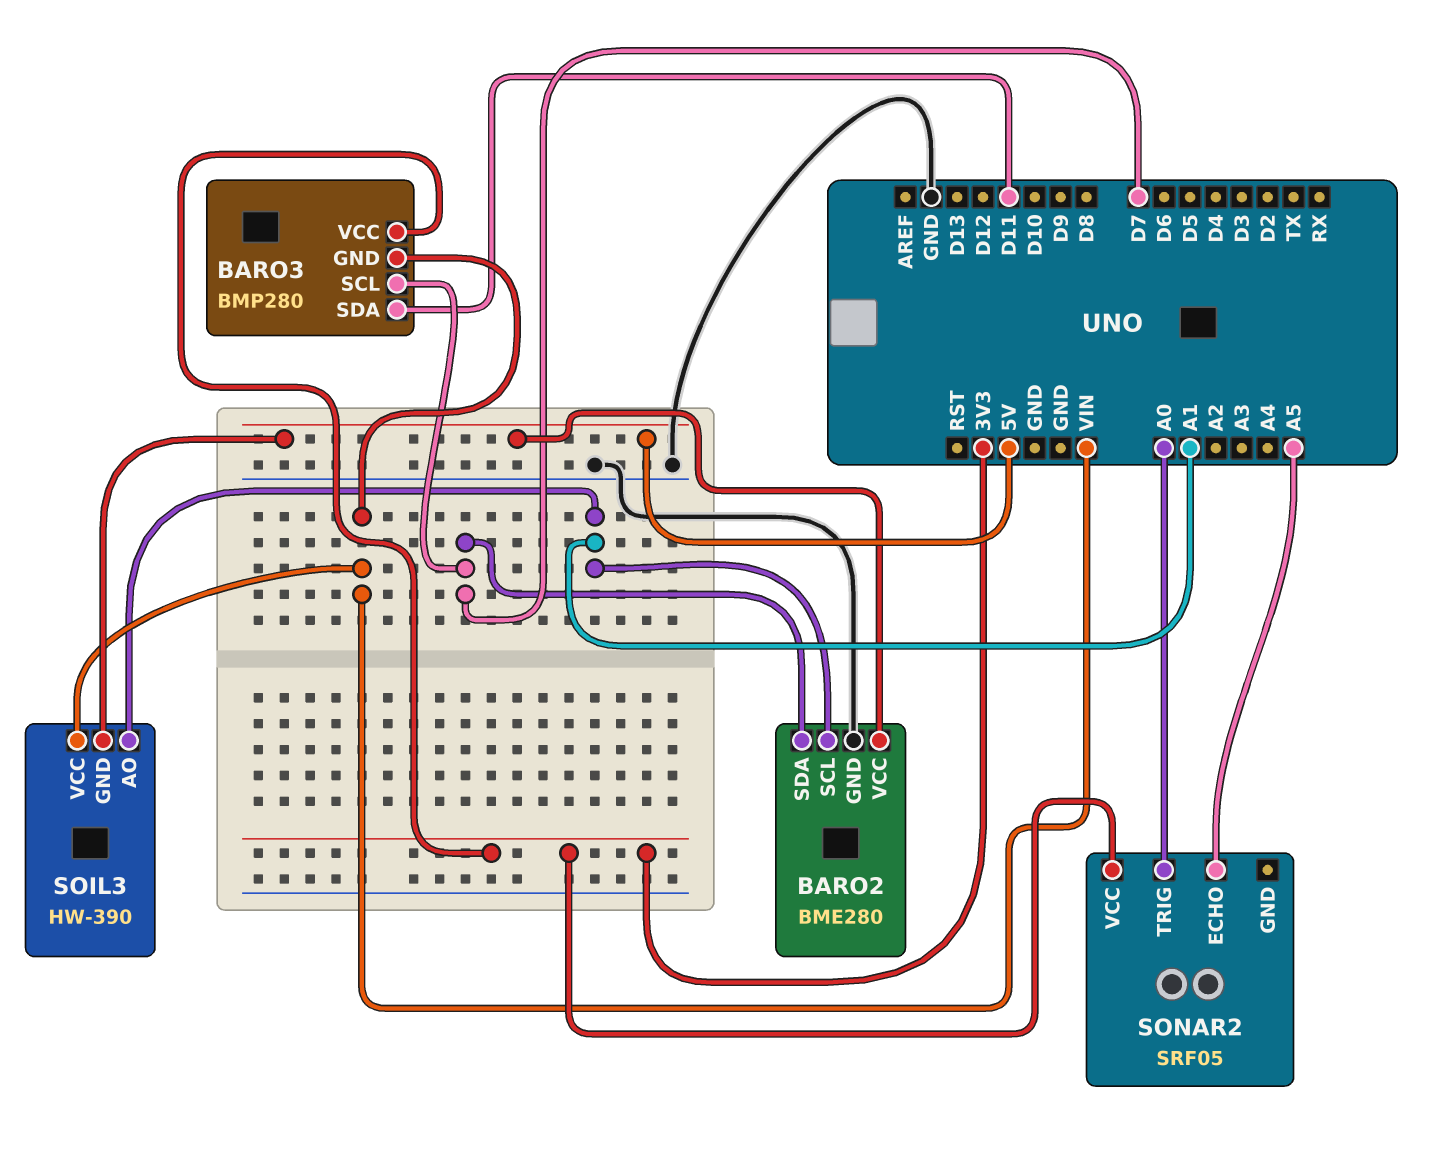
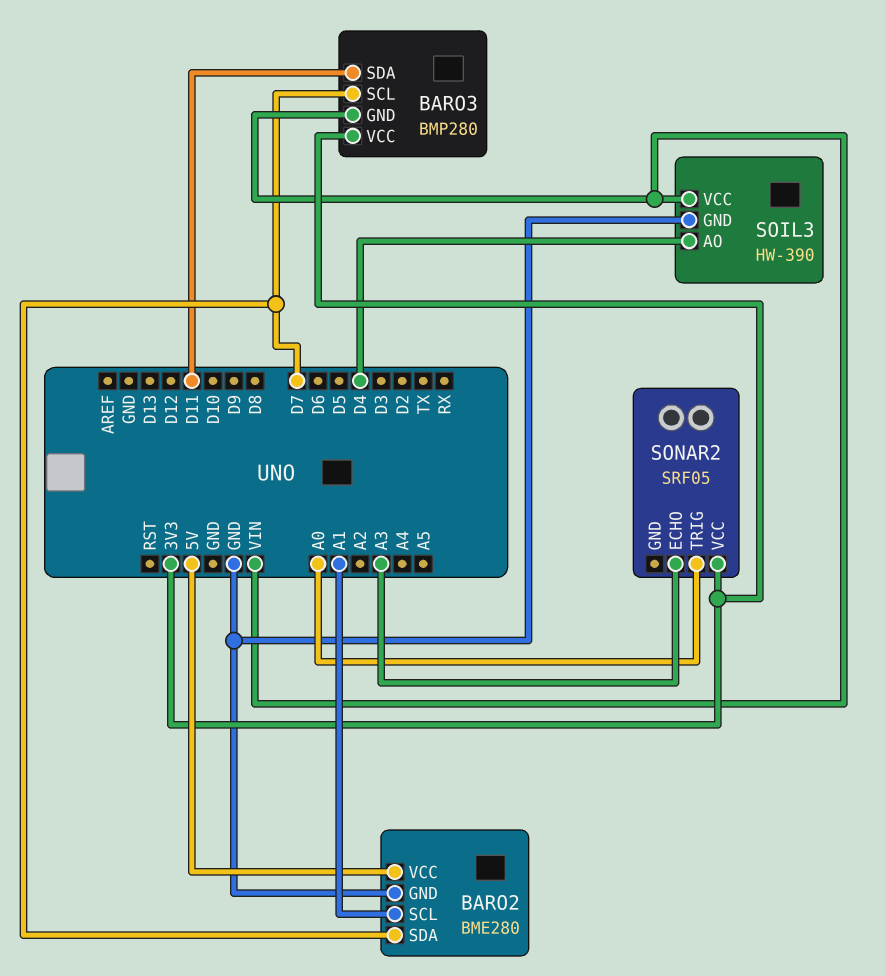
SOIL3 pin AO: A1 -> D4
SOIL3 pin GND: 5V -> GND
SONAR2 pin ECHO: A5 -> A3

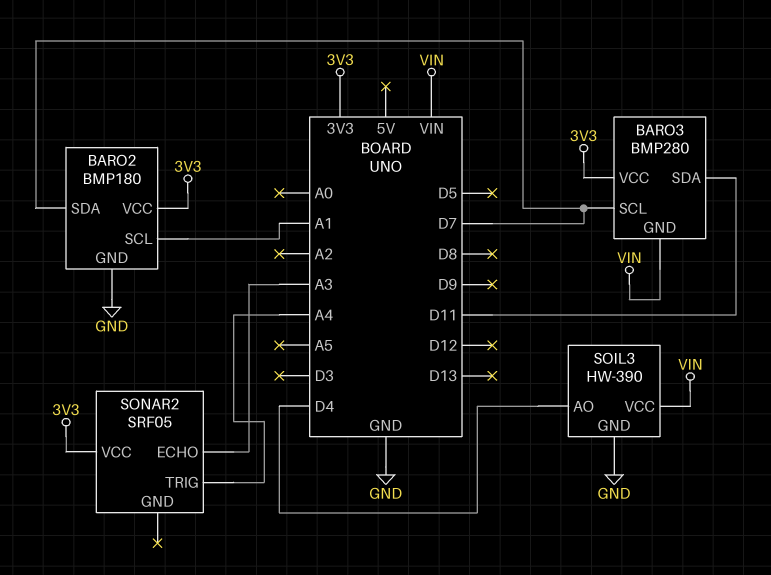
BARO2: BME280 -> BMP180
BARO2 pin VCC: 5V -> 3V3
SONAR2 pin TRIG: A0 -> A4

